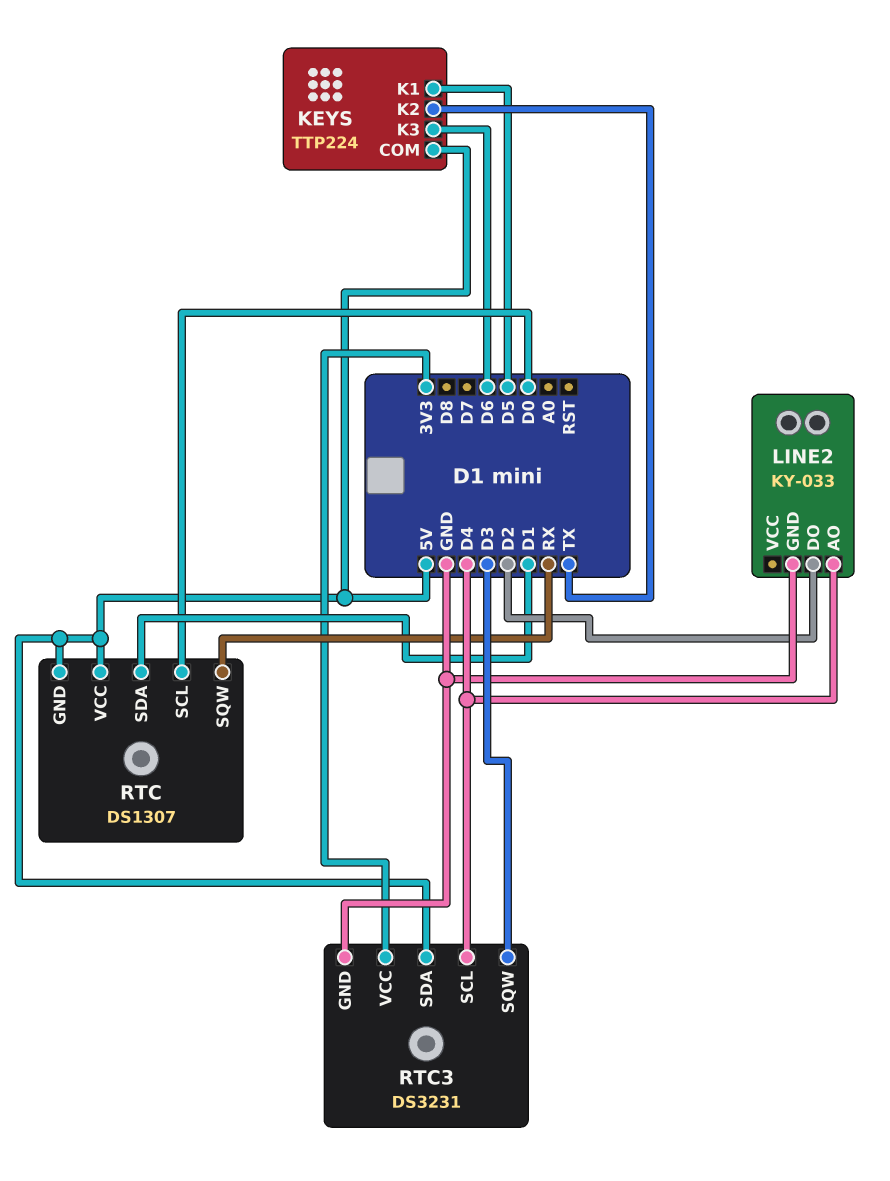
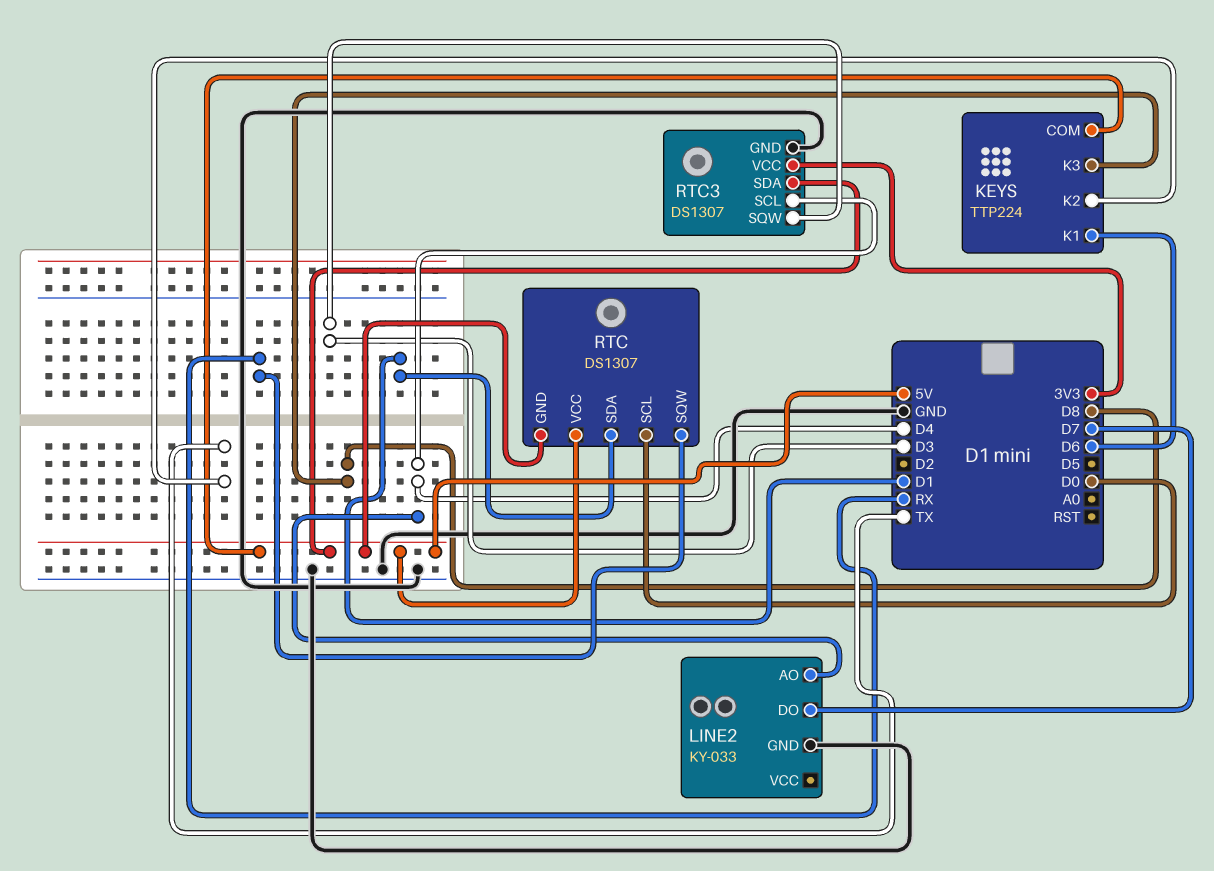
KEYS pin K1: D5 -> D6
KEYS pin K3: D6 -> D8
LINE2 pin DO: D2 -> D7
RTC3: DS3231 -> DS1307

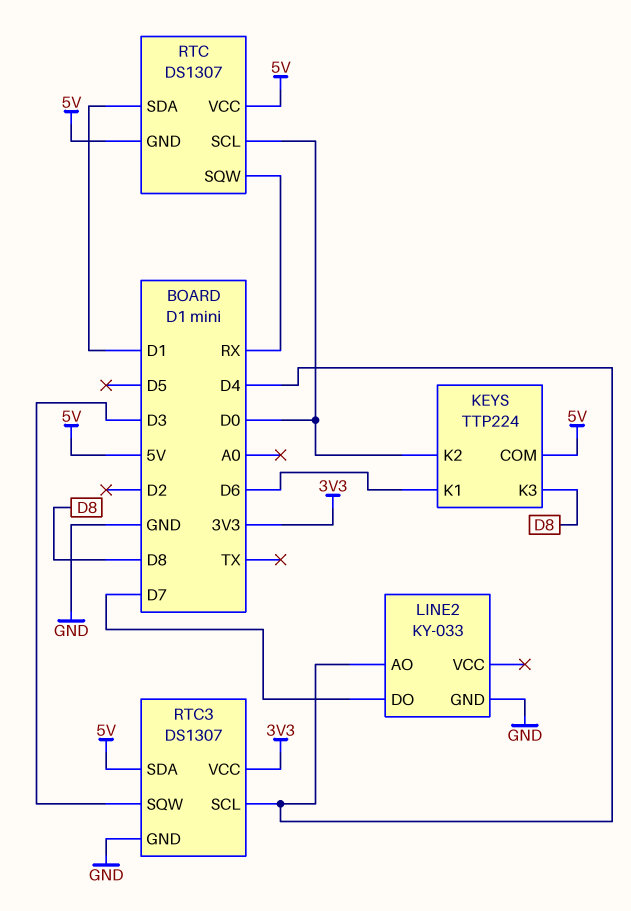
KEYS pin K2: TX -> D0

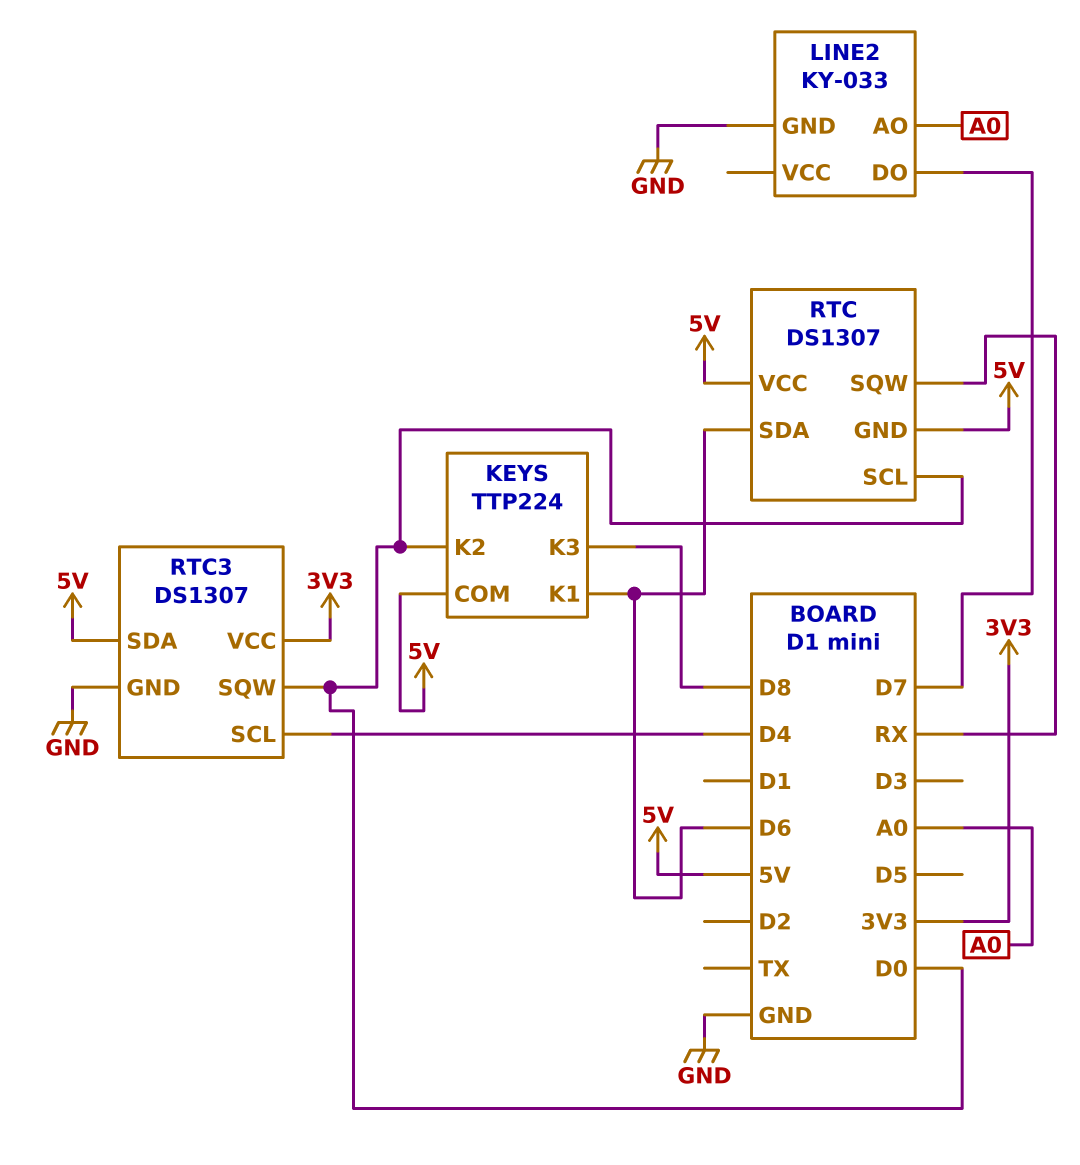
LINE2 pin AO: D4 -> A0
RTC pin SDA: D1 -> D6
RTC3 pin SQW: D3 -> D0

